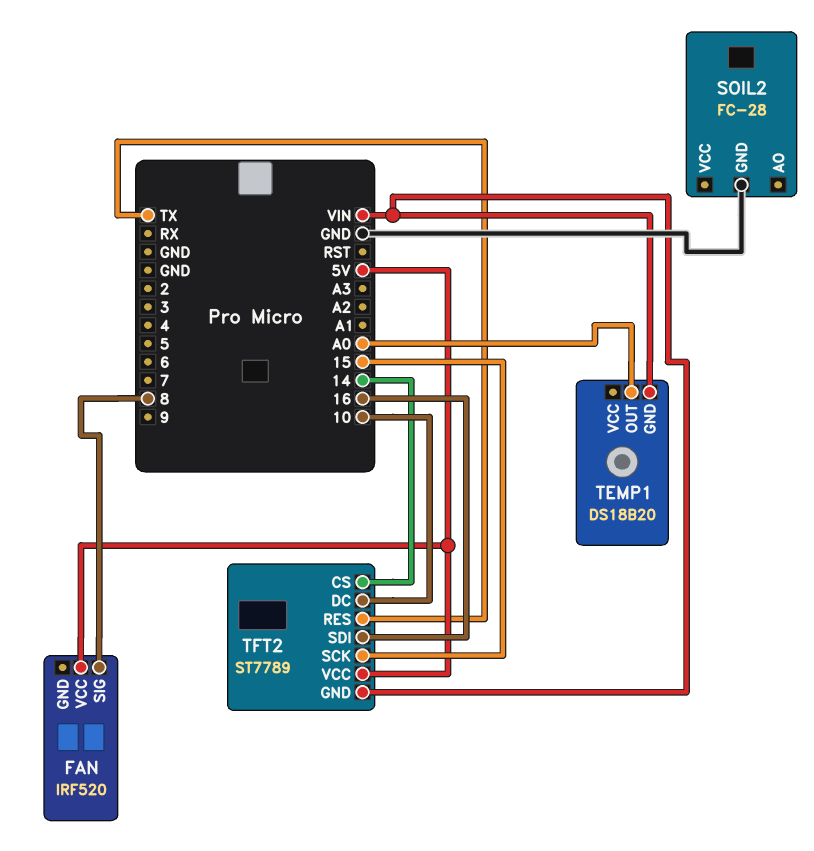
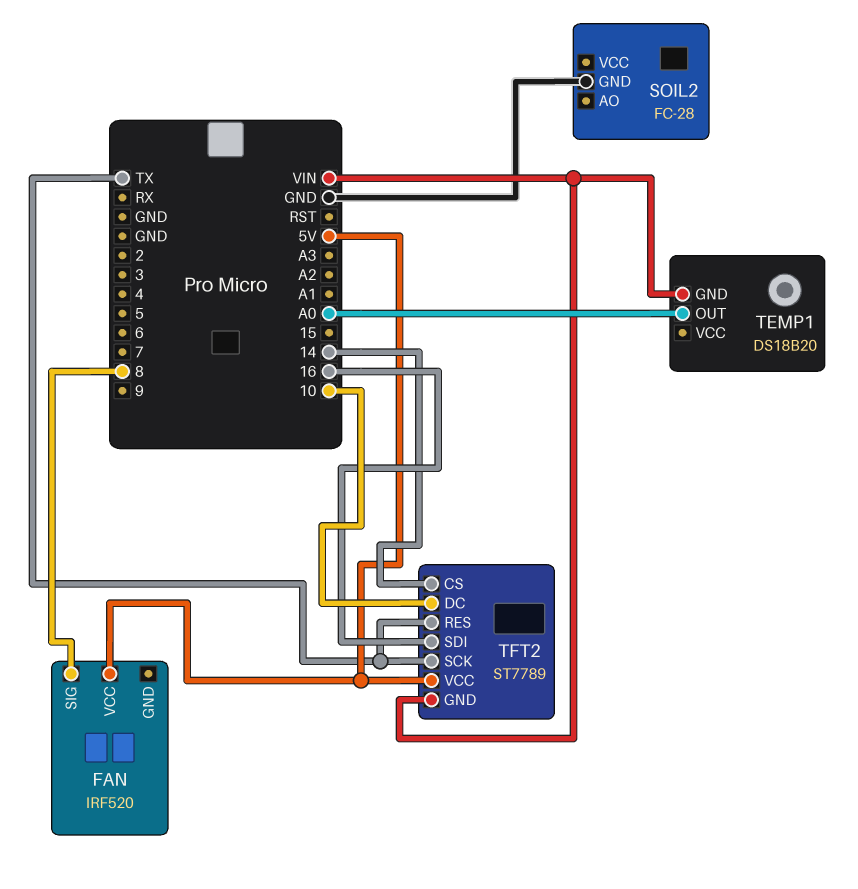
TFT2 pin SCK: 15 -> TX

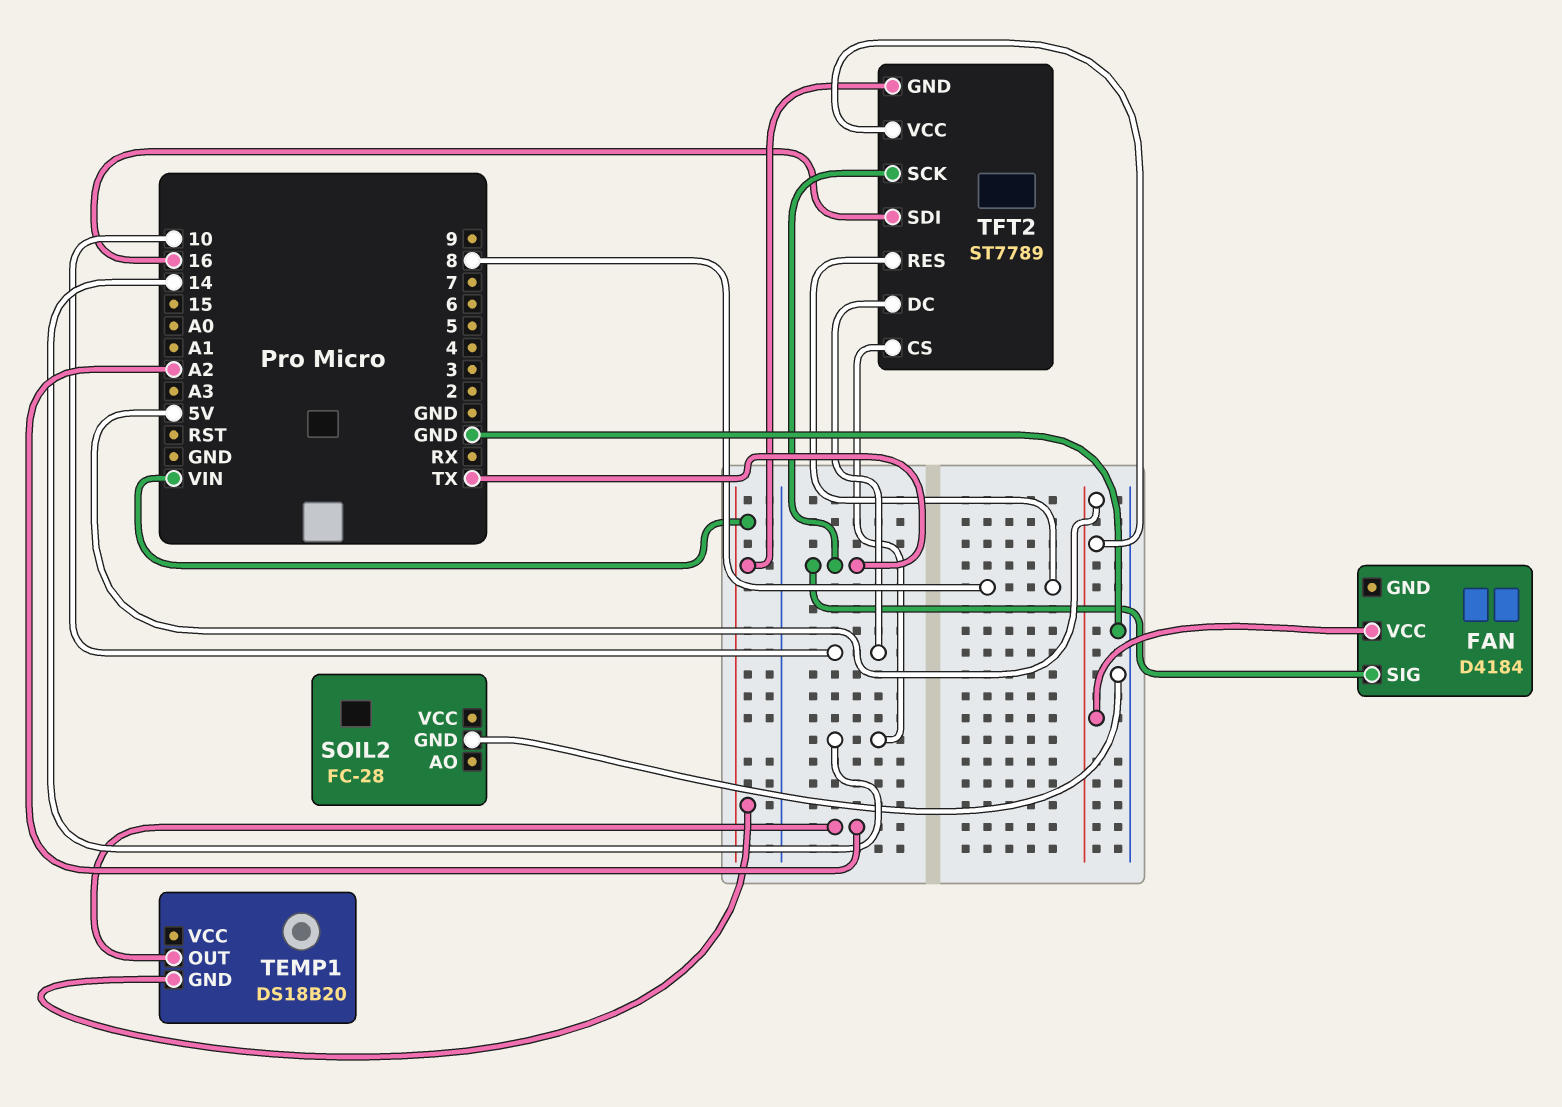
FAN: IRF520 -> D4184
FAN pin SIG: 8 -> TX
TEMP1 pin OUT: A0 -> A2
TFT2 pin RES: TX -> 8

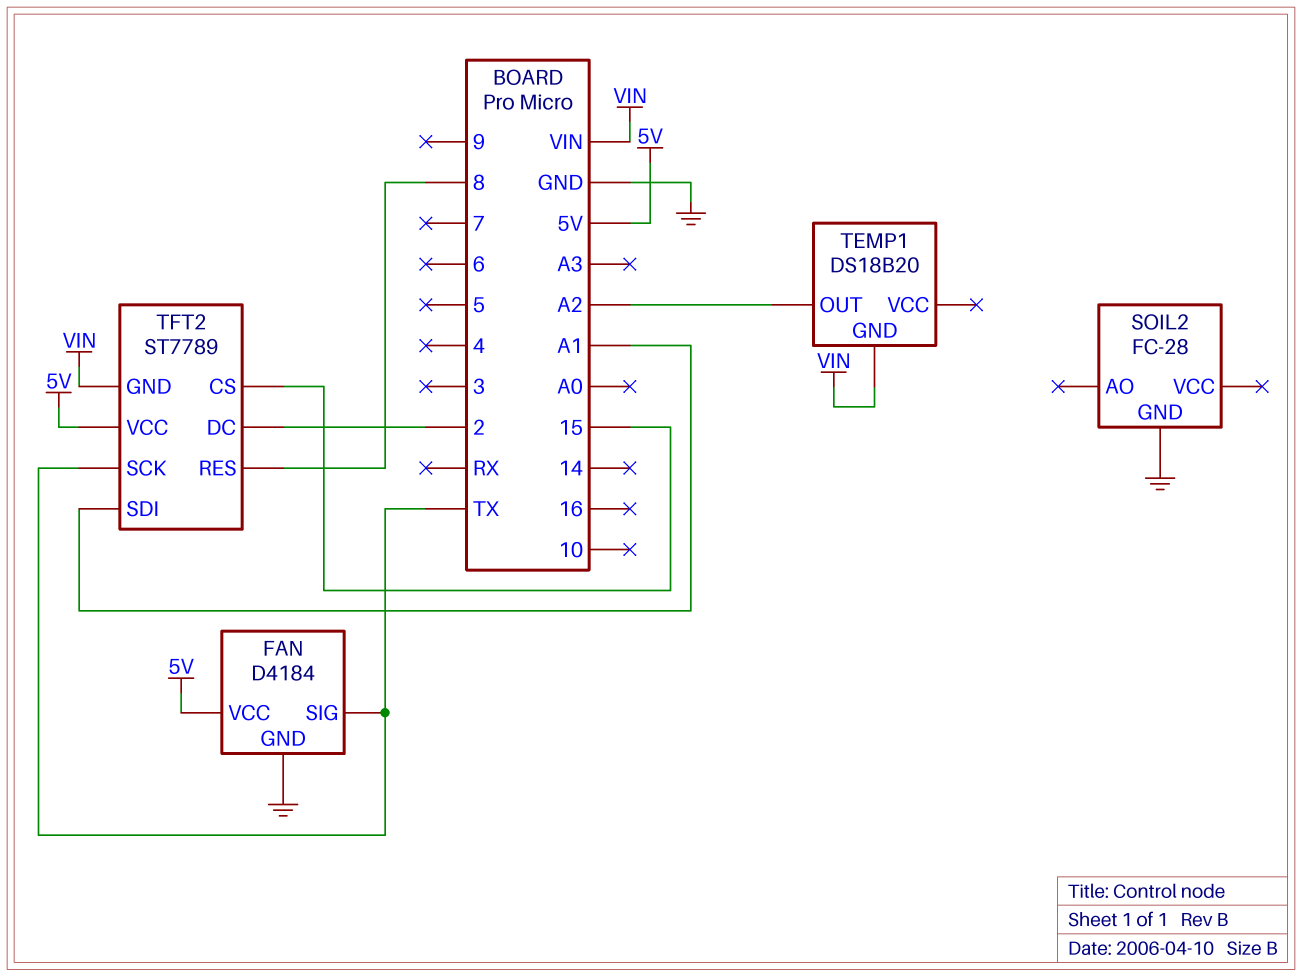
FAN pin GND: none -> GND
TFT2 pin CS: 14 -> 15
TFT2 pin DC: 10 -> 2
TFT2 pin SDI: 16 -> A1

